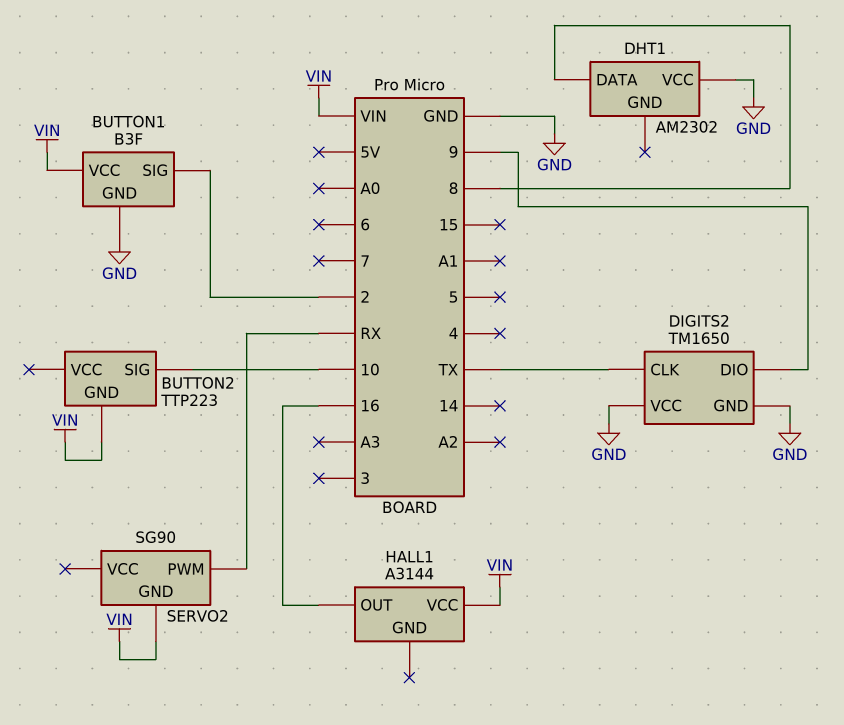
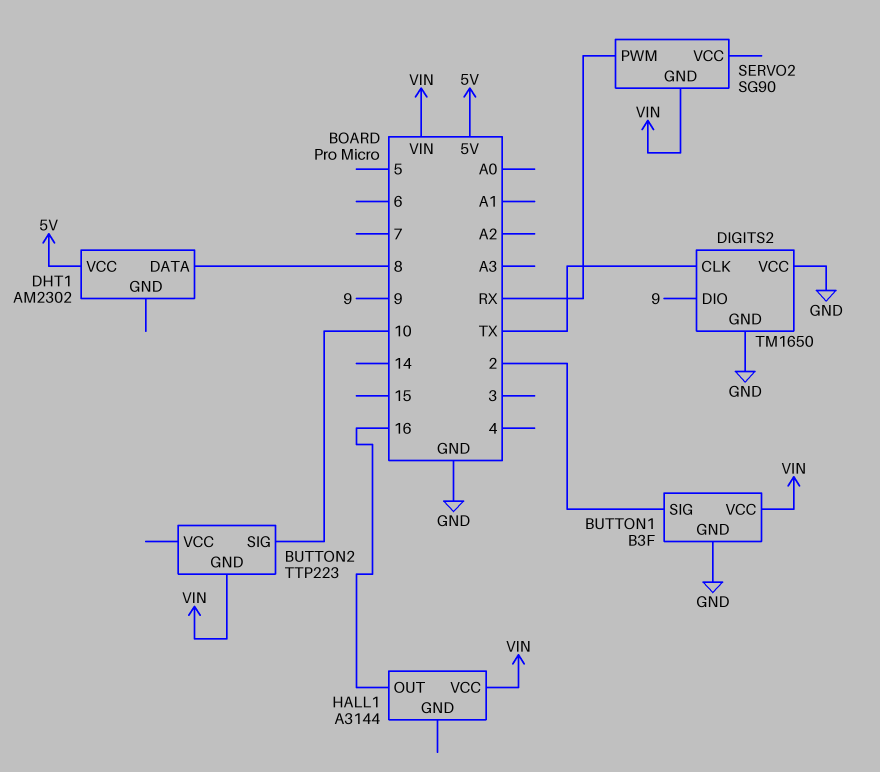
DHT1 pin VCC: GND -> 5V

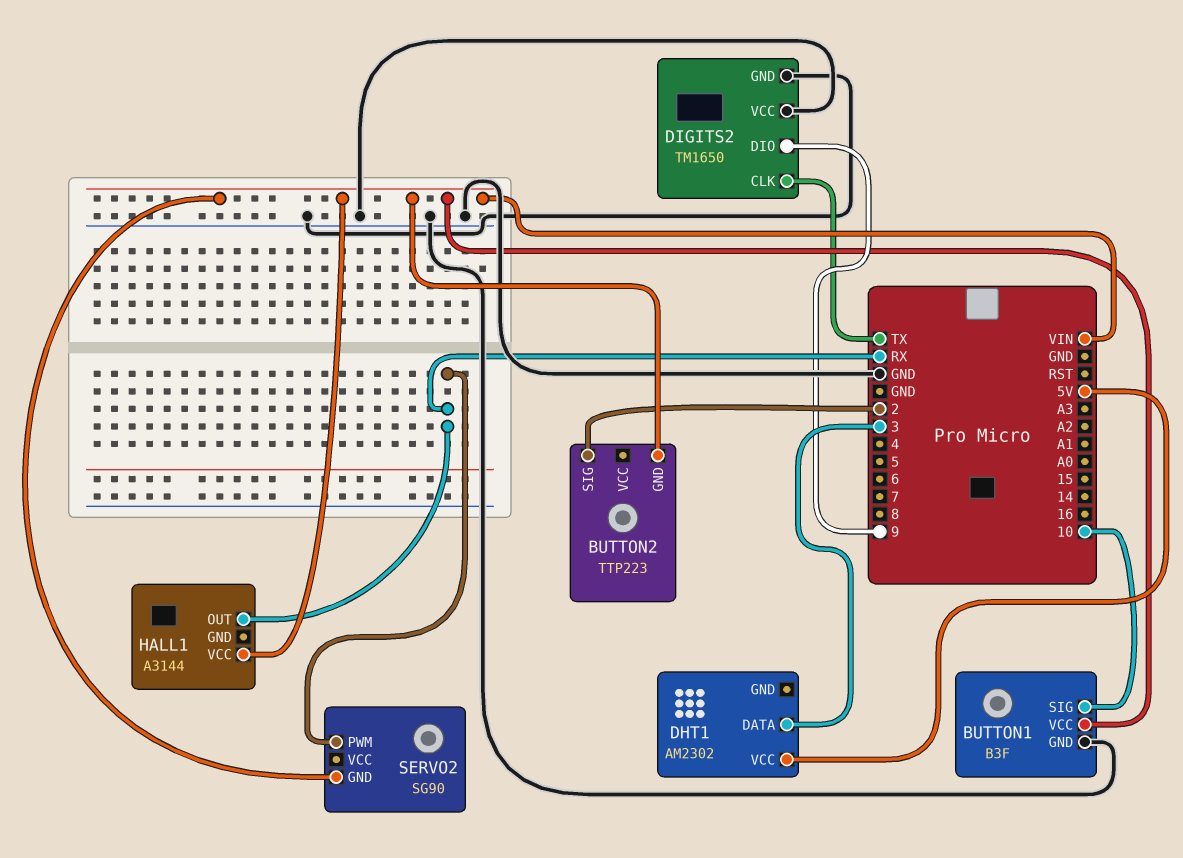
BUTTON1 pin SIG: 2 -> 10
BUTTON2 pin SIG: 10 -> 2
DHT1 pin DATA: 8 -> 3
HALL1 pin OUT: 16 -> RX

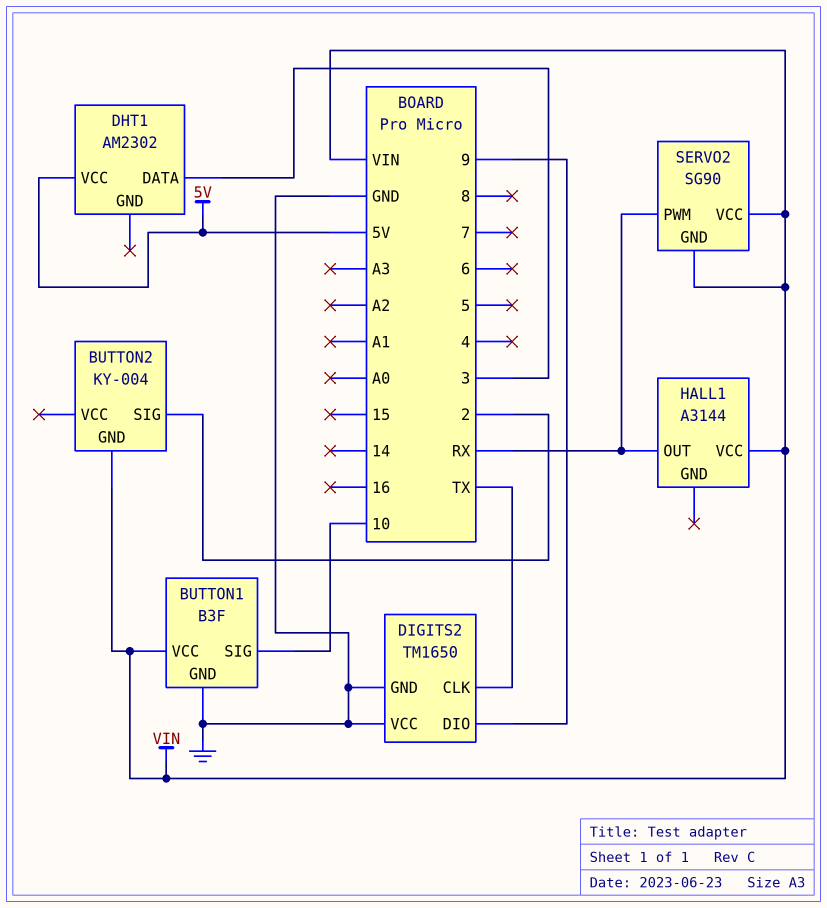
BUTTON2: TTP223 -> KY-004
SERVO2 pin VCC: none -> VIN

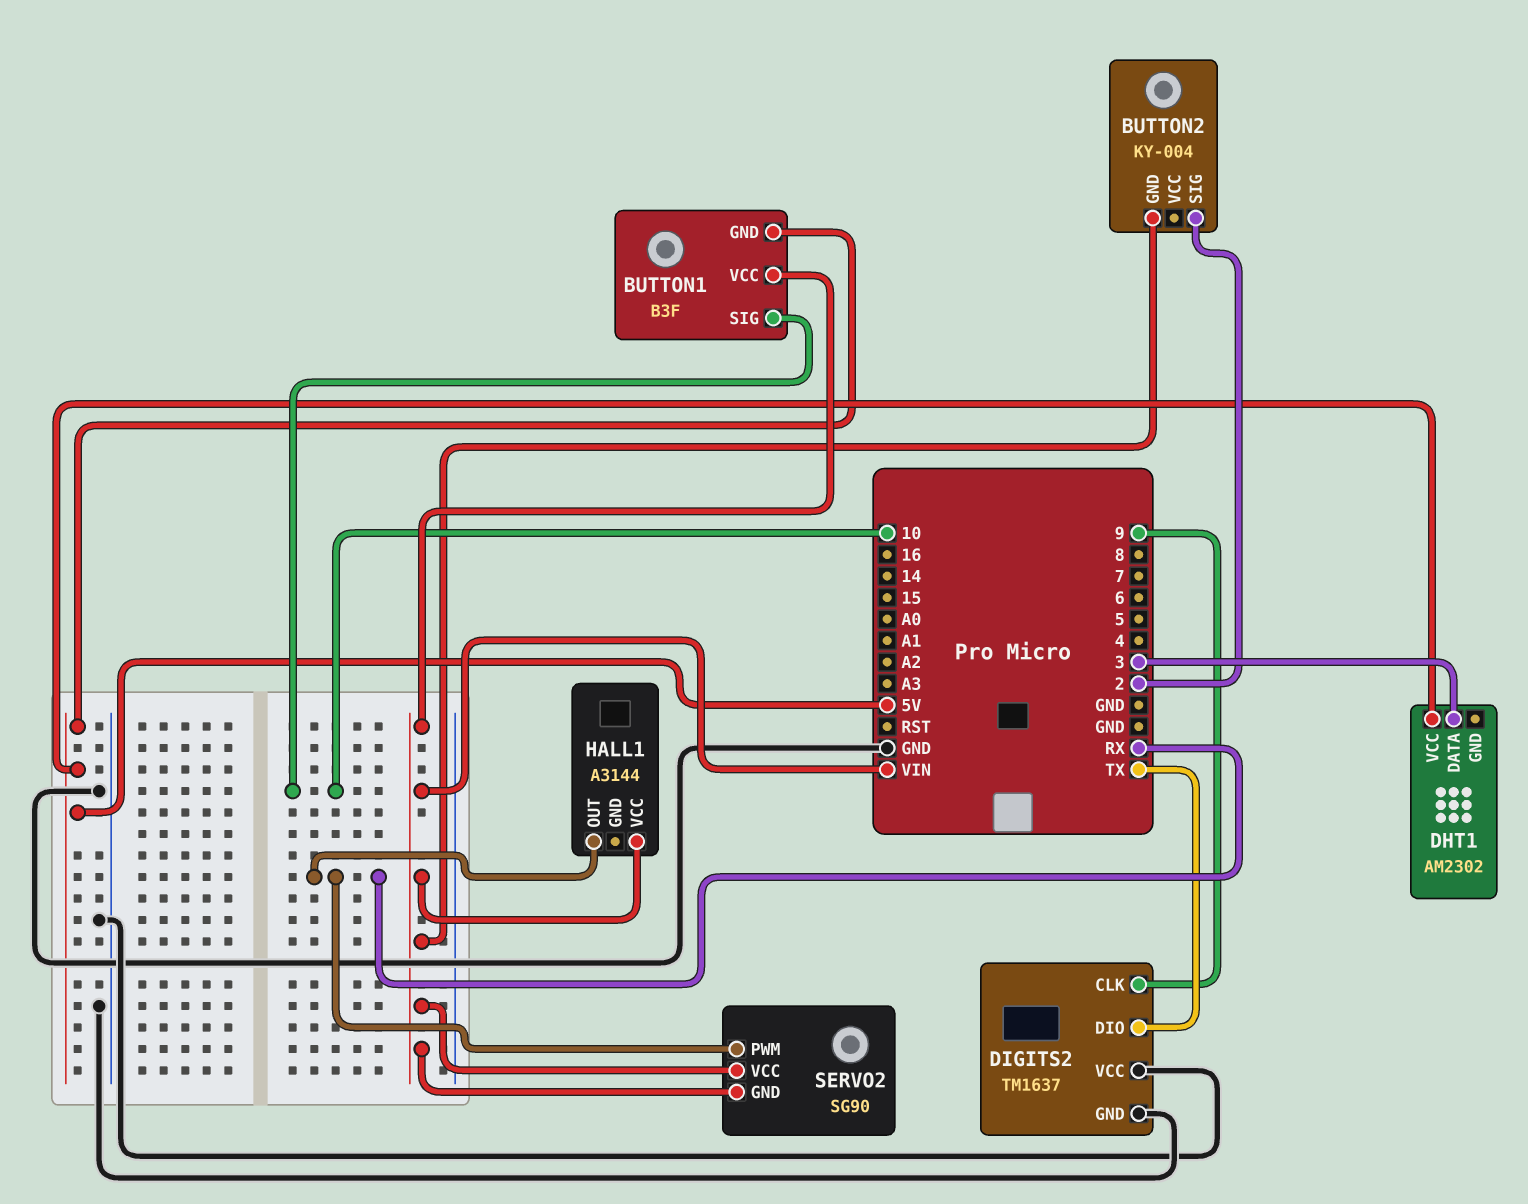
BUTTON1 pin GND: GND -> 5V
DIGITS2: TM1650 -> TM1637
DIGITS2 pin CLK: TX -> 9
DIGITS2 pin DIO: 9 -> TX

